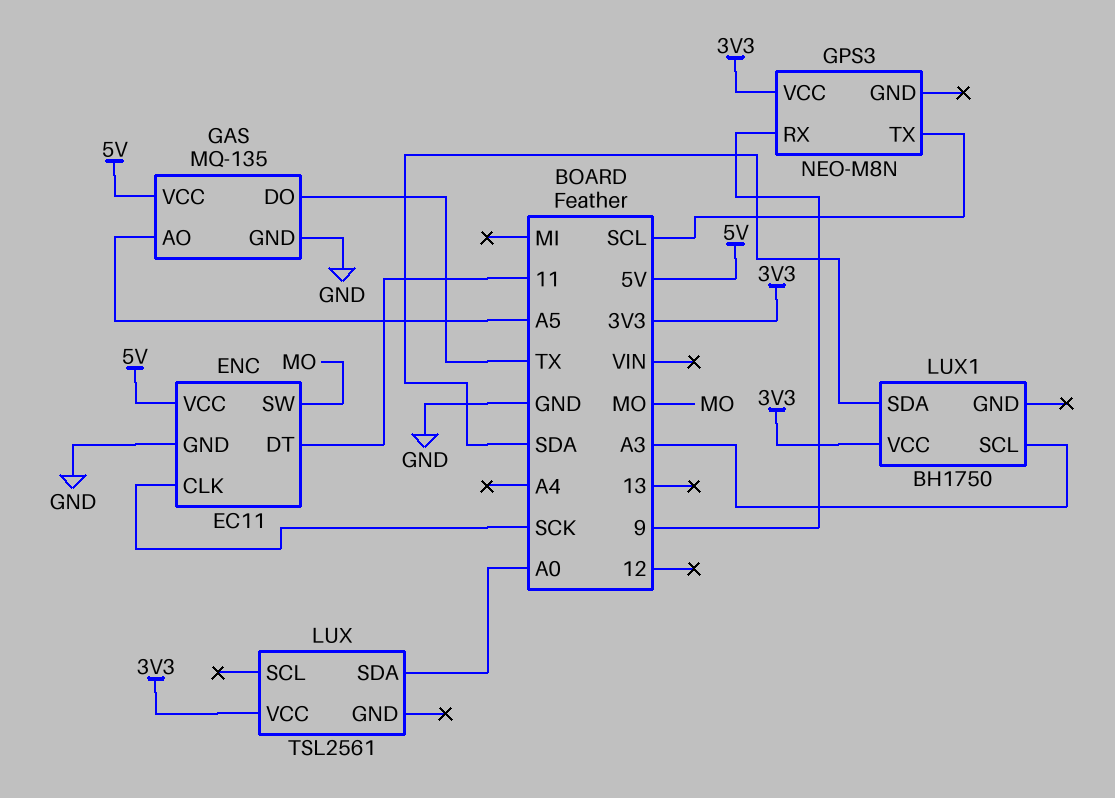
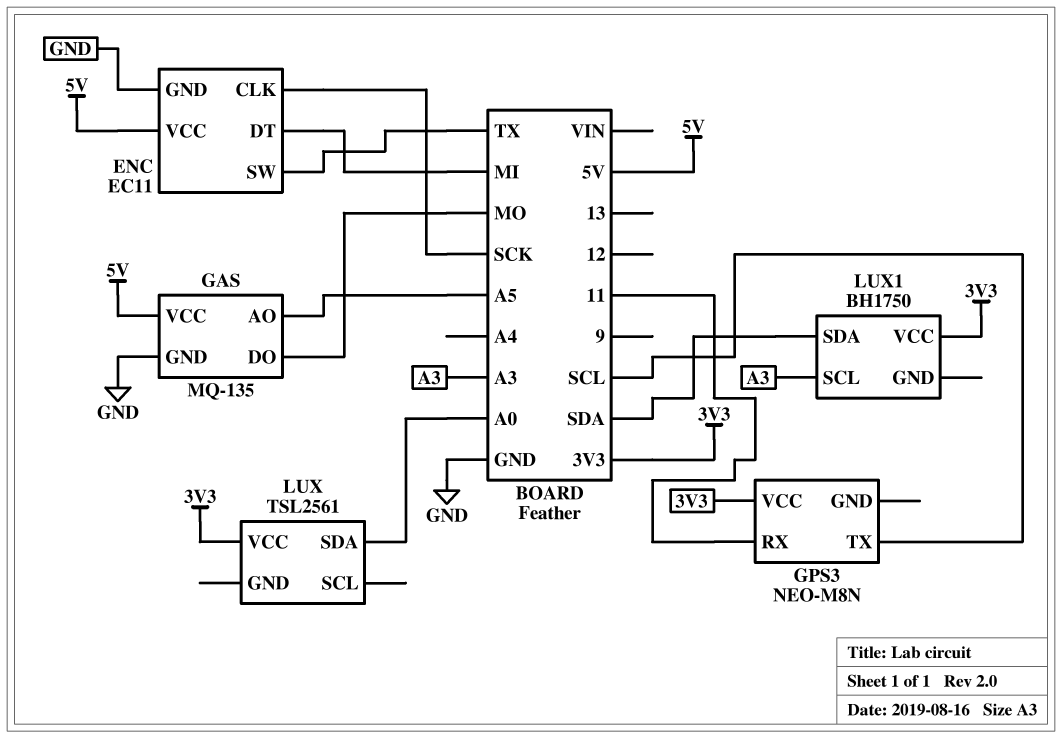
ENC pin DT: 11 -> MI
ENC pin SW: MO -> TX
GAS pin DO: TX -> MO
GPS3 pin RX: 9 -> 11

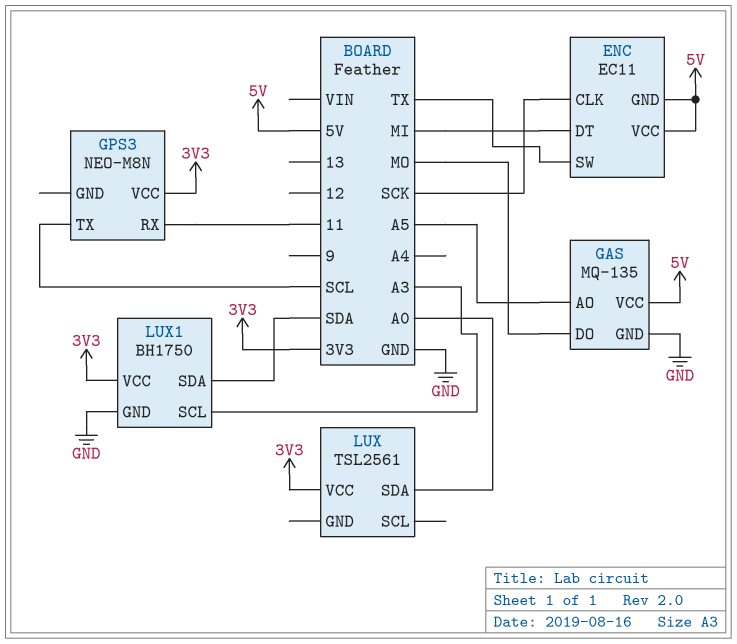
ENC pin GND: GND -> 5V
LUX1 pin GND: none -> GND

